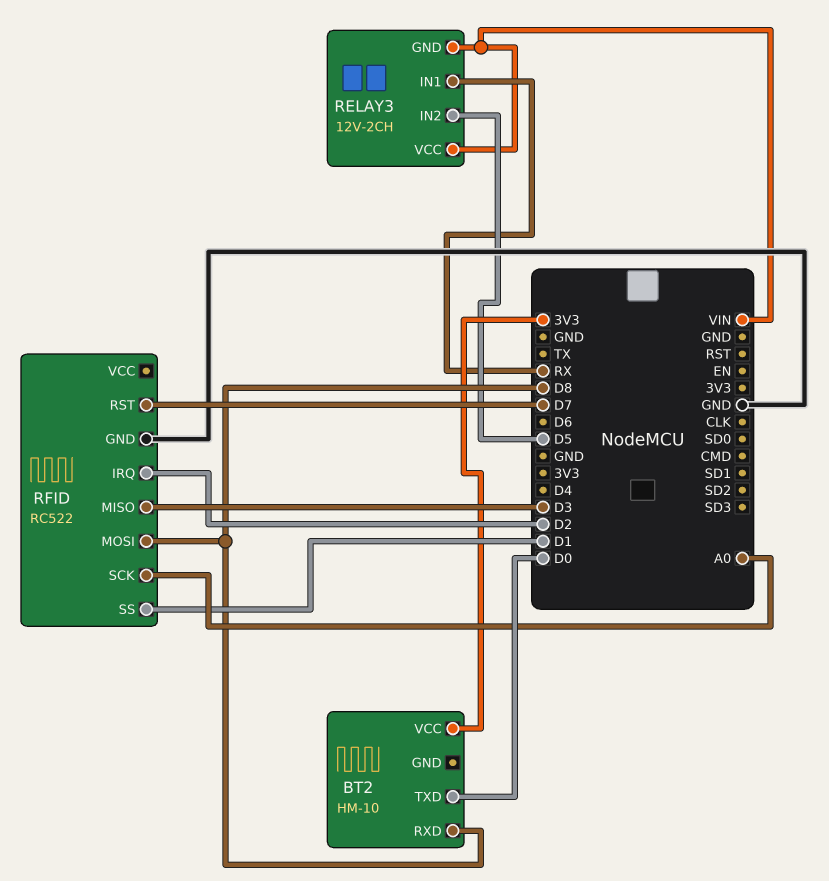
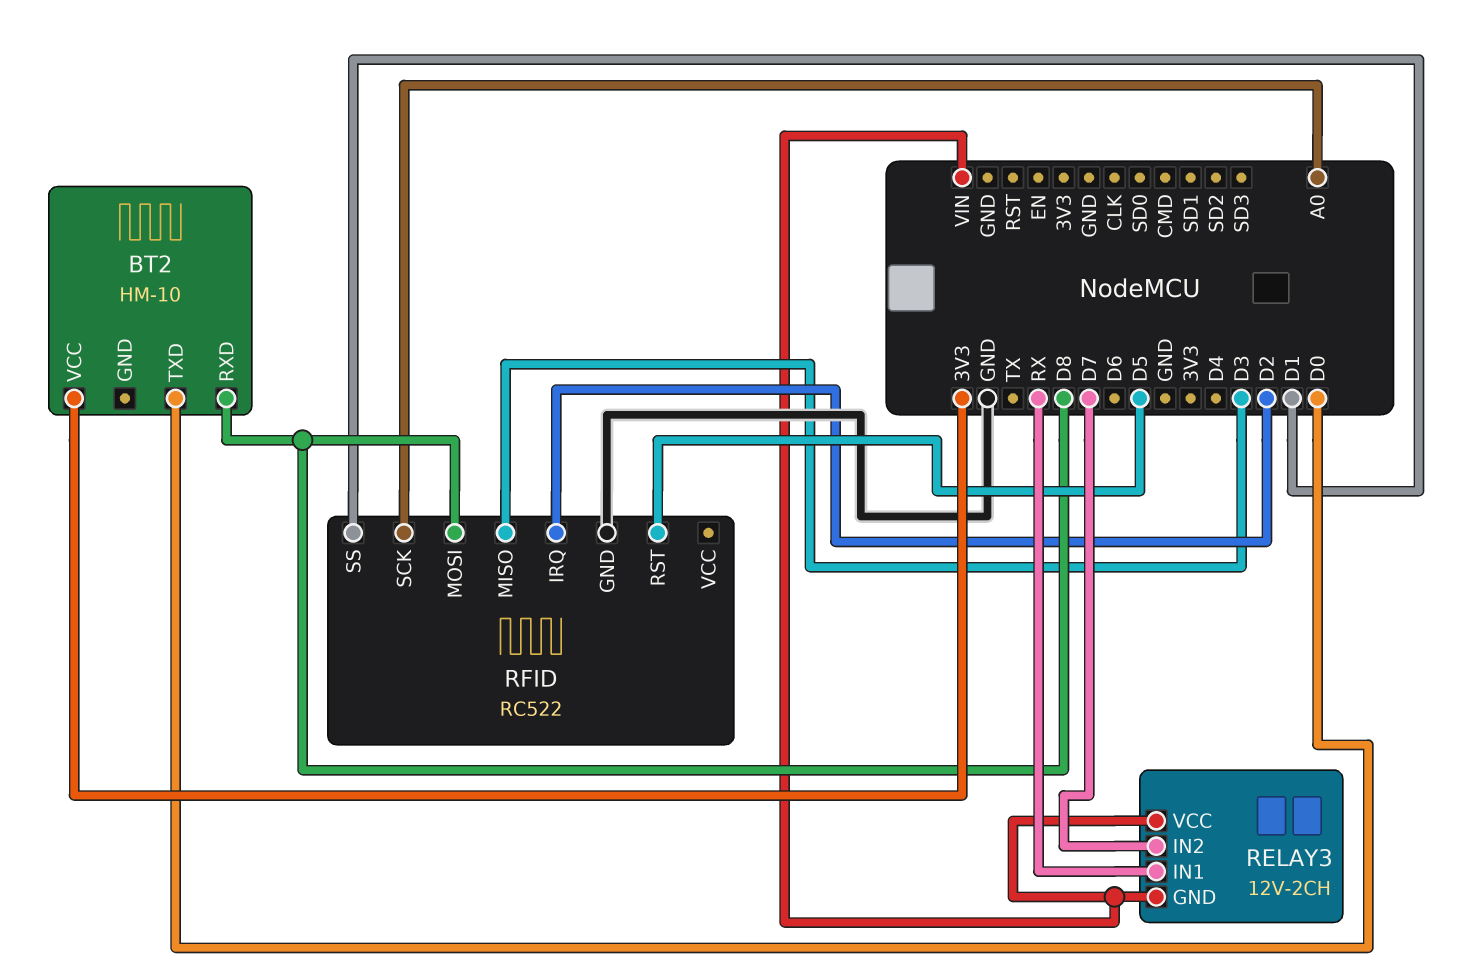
RELAY3 pin IN2: D5 -> D7
RFID pin RST: D7 -> D5

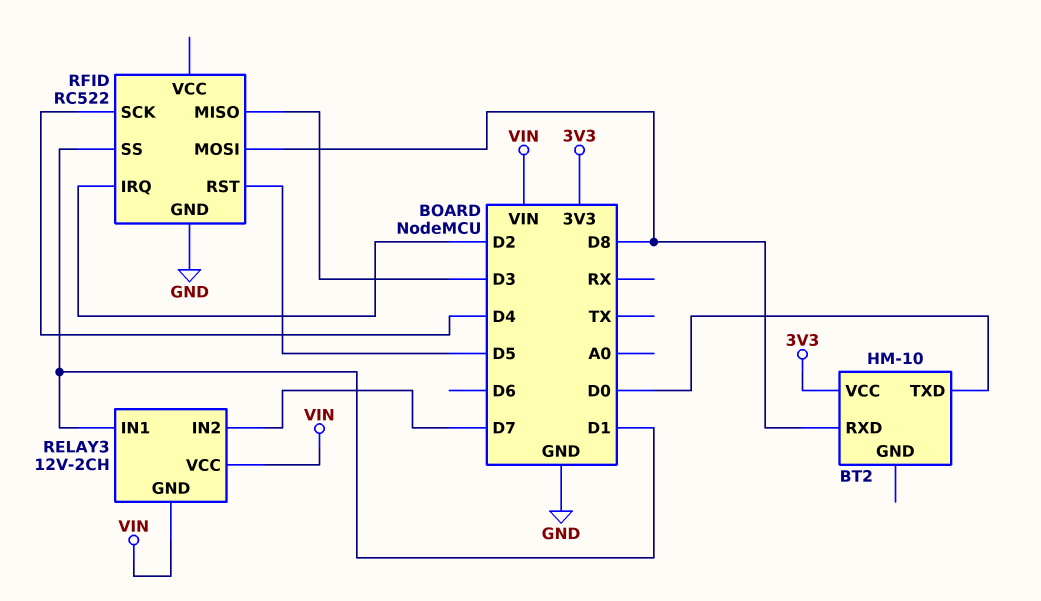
RELAY3 pin IN1: RX -> D1
RFID pin SCK: A0 -> D4

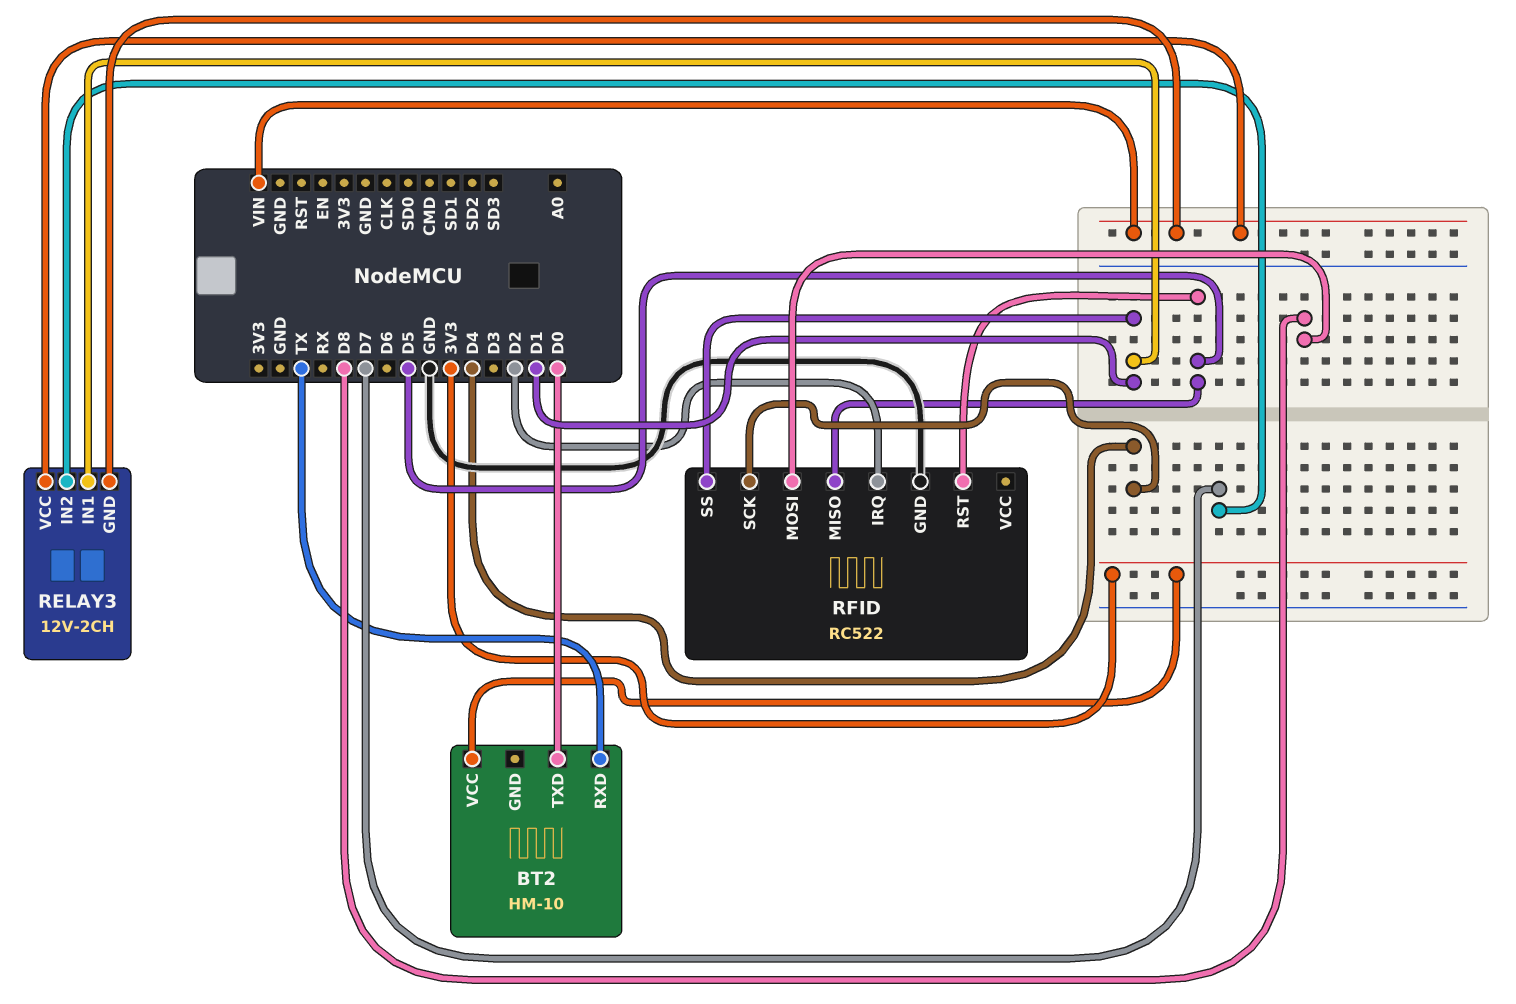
BT2 pin RXD: D8 -> TX
RFID pin MISO: D3 -> D5

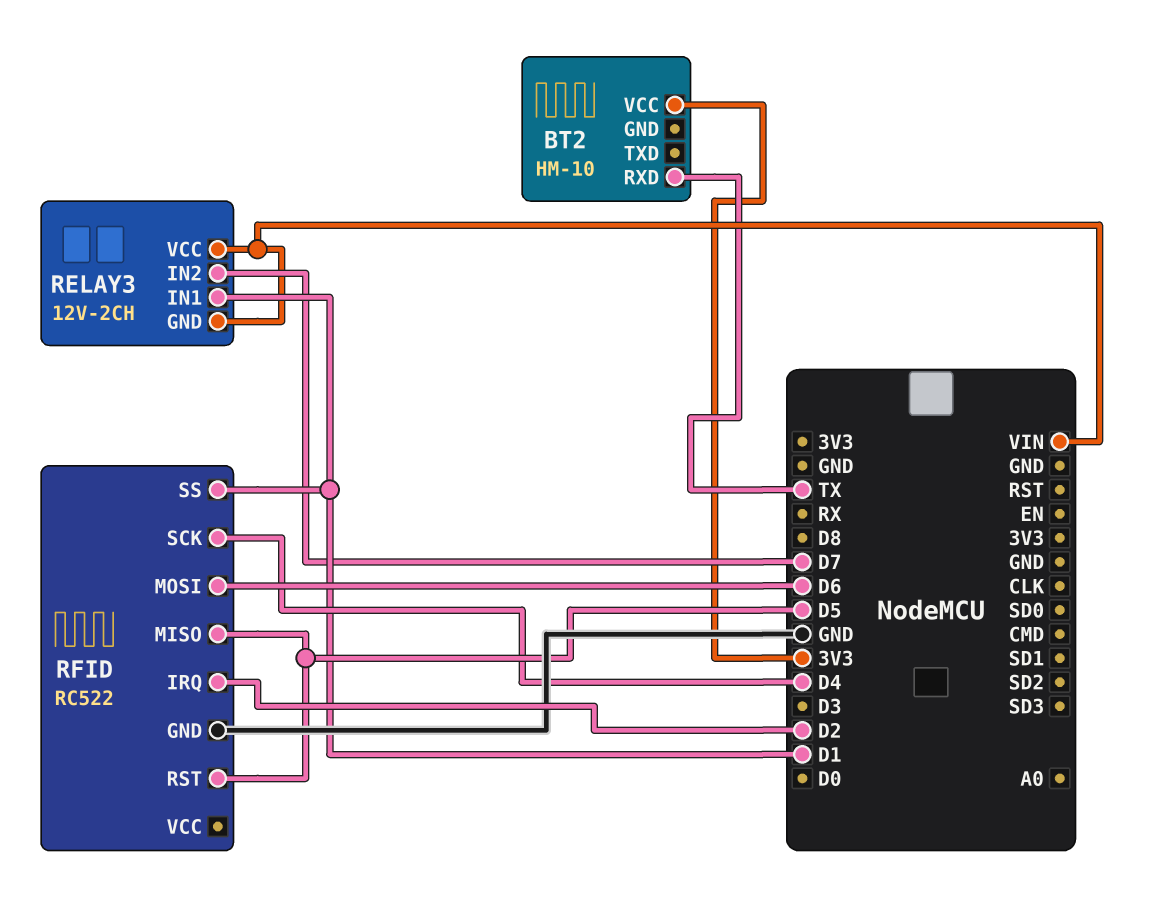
BT2 pin TXD: D0 -> none
RFID pin MOSI: D8 -> D6

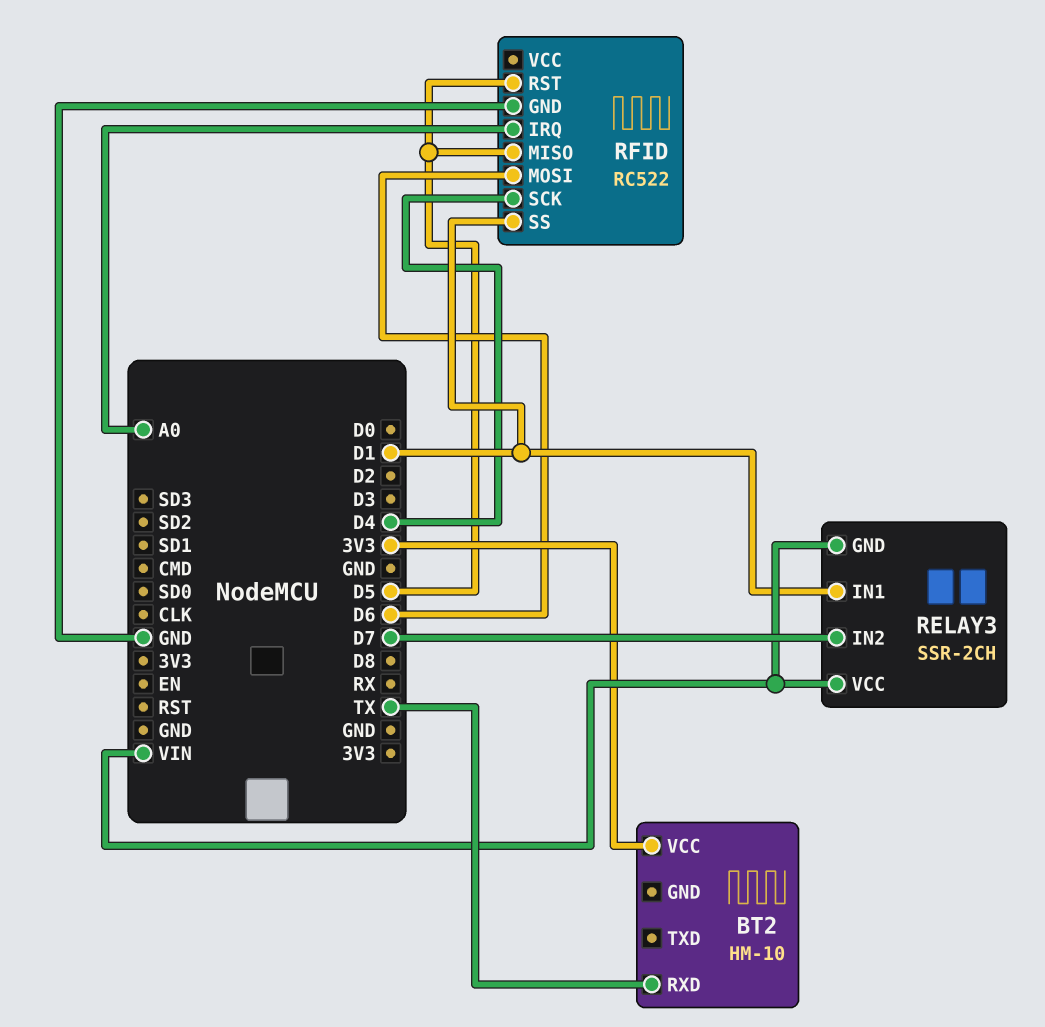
RELAY3: 12V-2CH -> SSR-2CH
RFID pin IRQ: D2 -> A0

